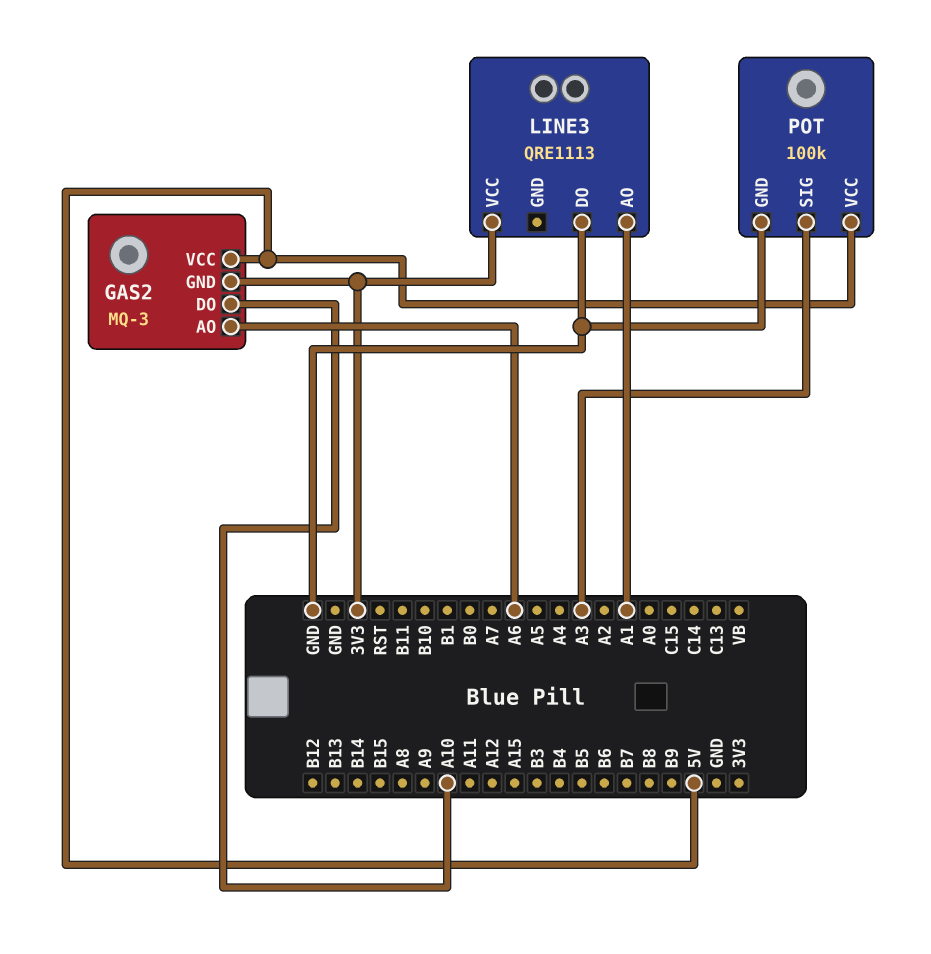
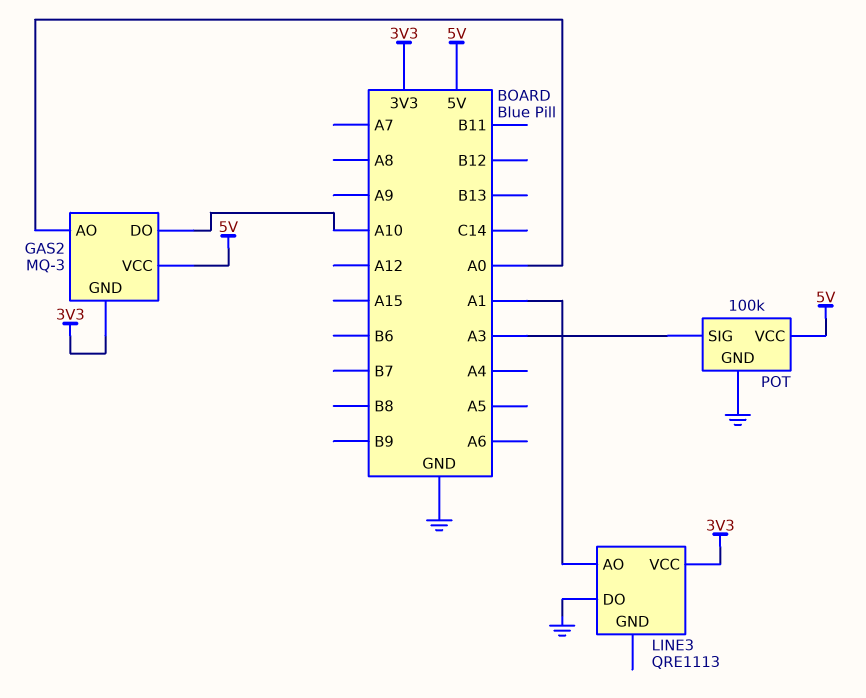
GAS2 pin AO: A6 -> A0

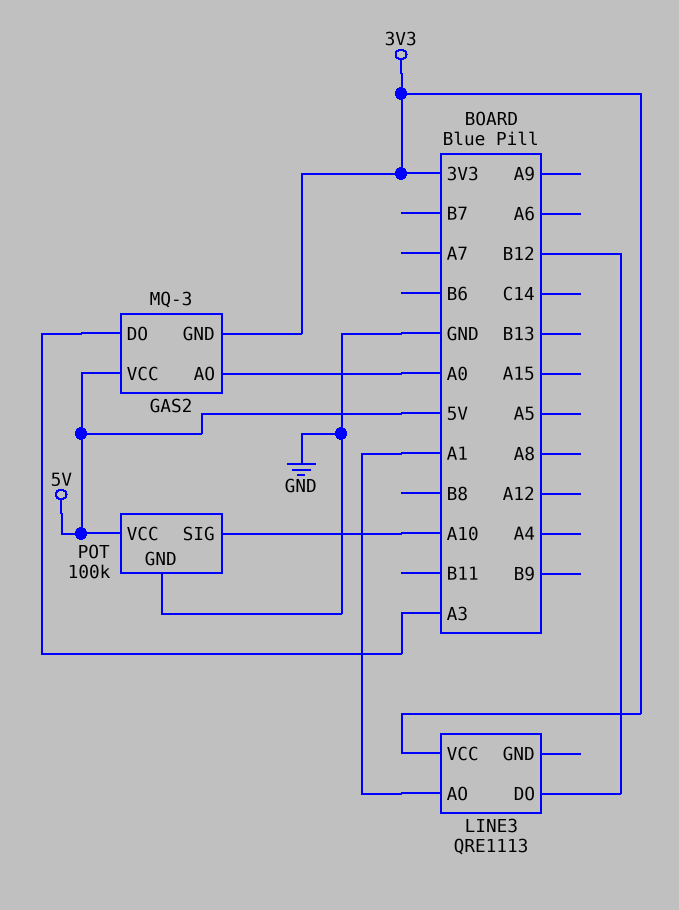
GAS2 pin DO: A10 -> A3
LINE3 pin DO: GND -> B12
POT pin SIG: A3 -> A10

